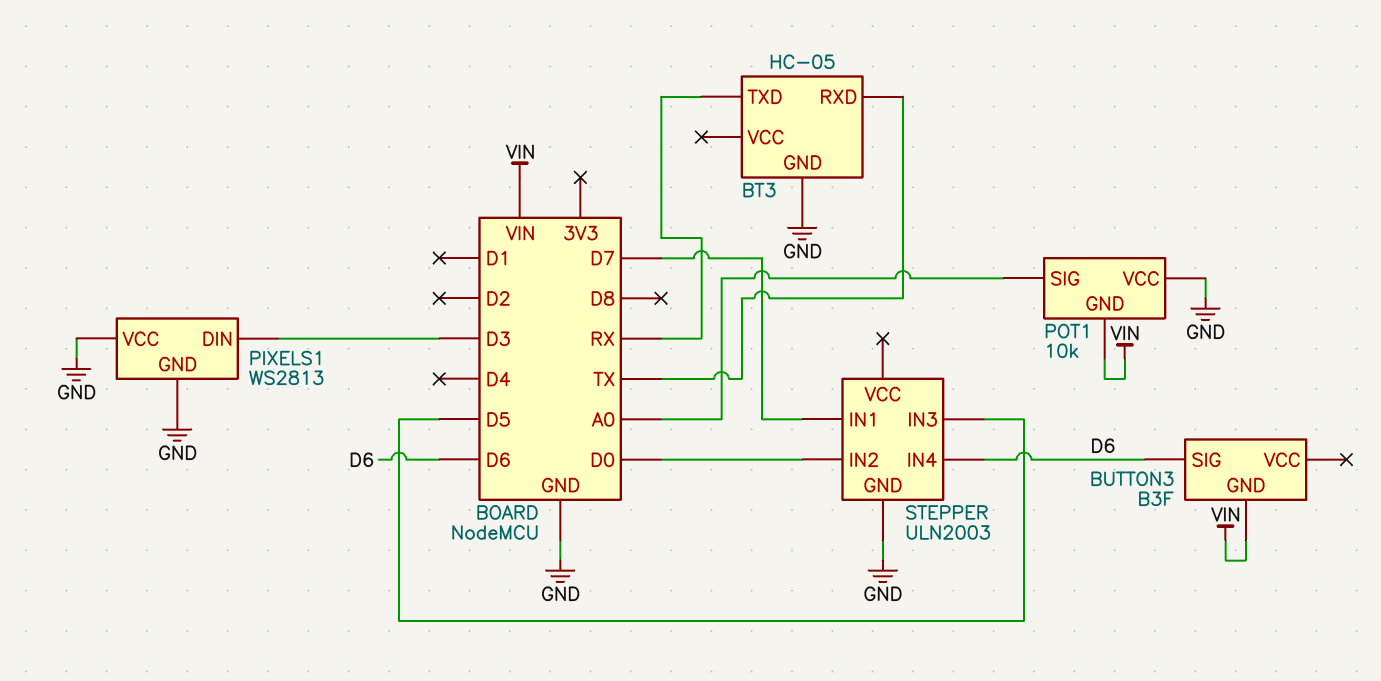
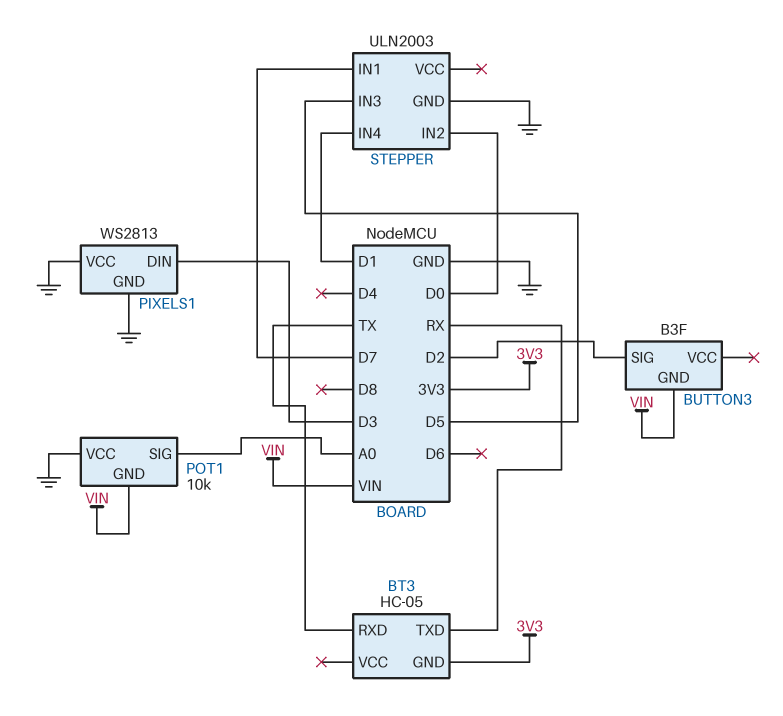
BT3 pin GND: GND -> 3V3
BUTTON3 pin SIG: D6 -> D2
STEPPER pin IN4: D6 -> D1

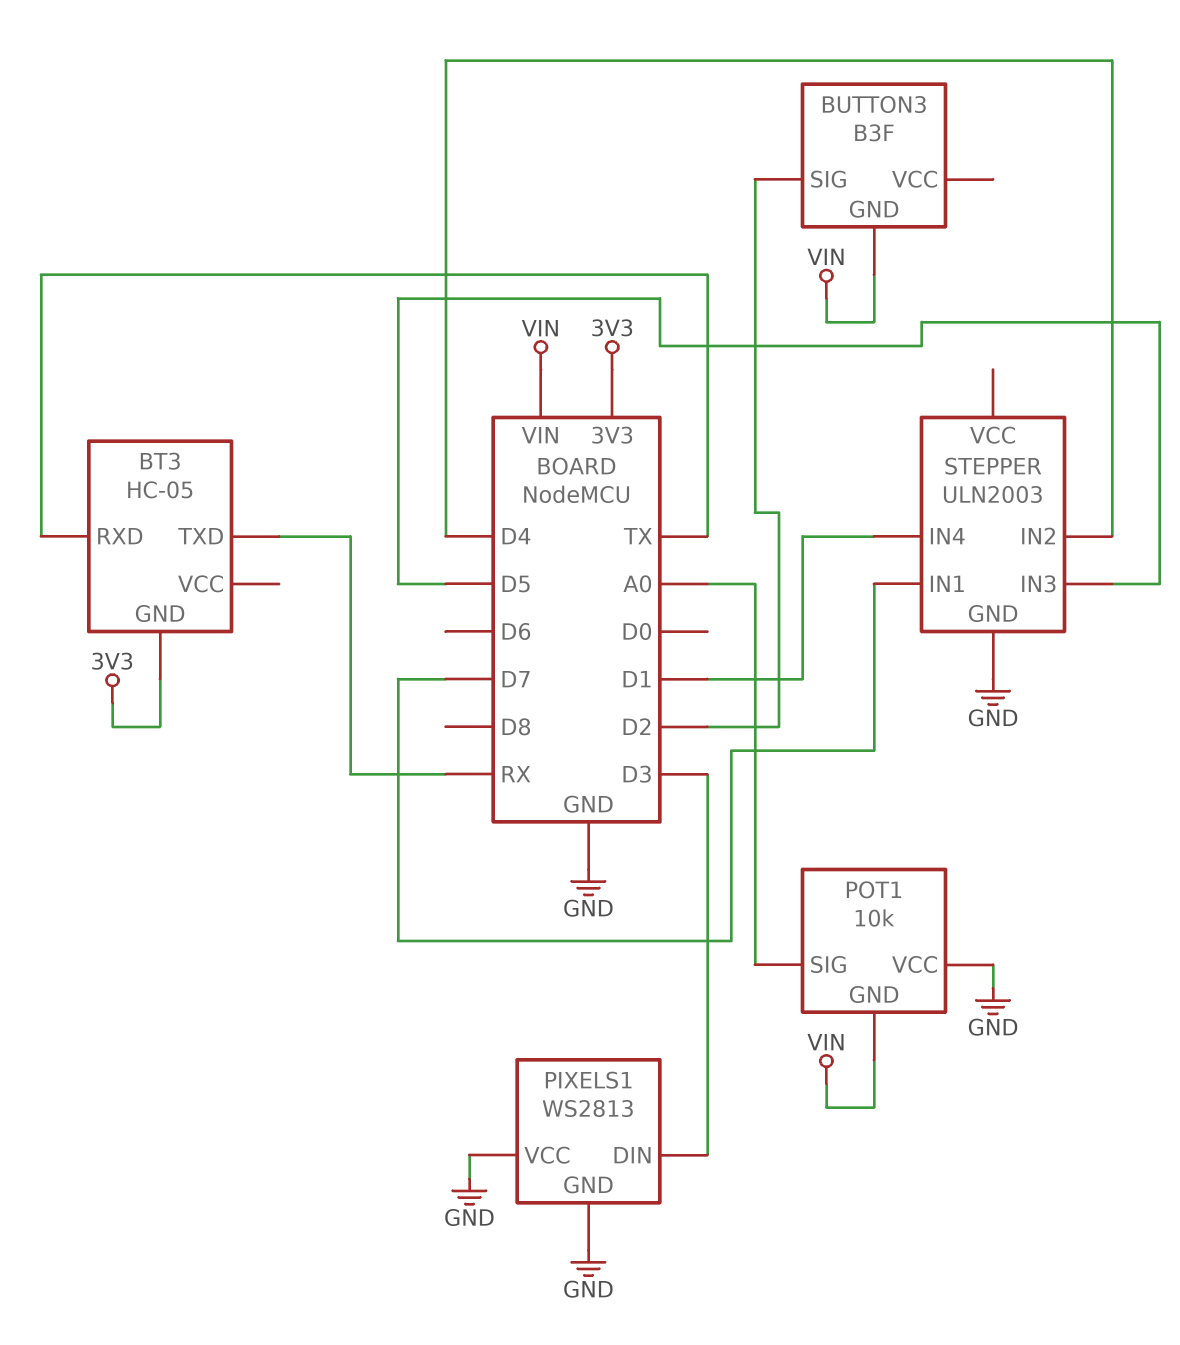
STEPPER pin IN2: D0 -> D4

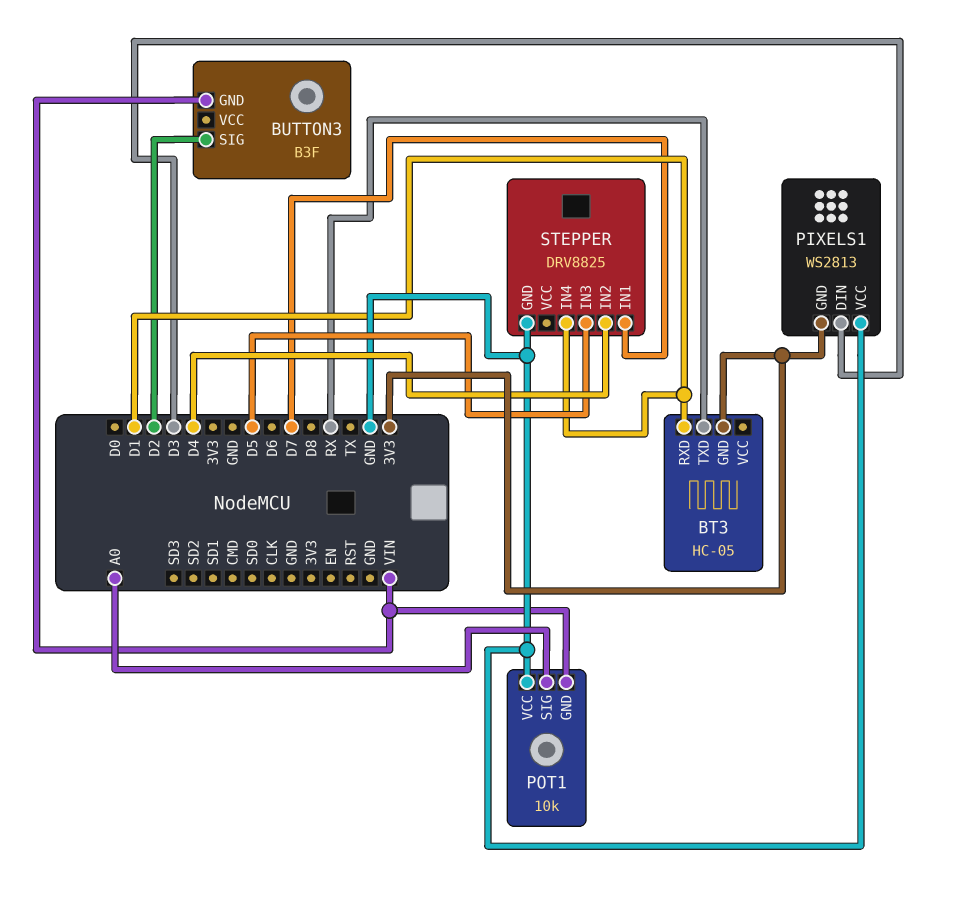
BT3 pin RXD: TX -> D1
PIXELS1 pin GND: GND -> 3V3
STEPPER: ULN2003 -> DRV8825

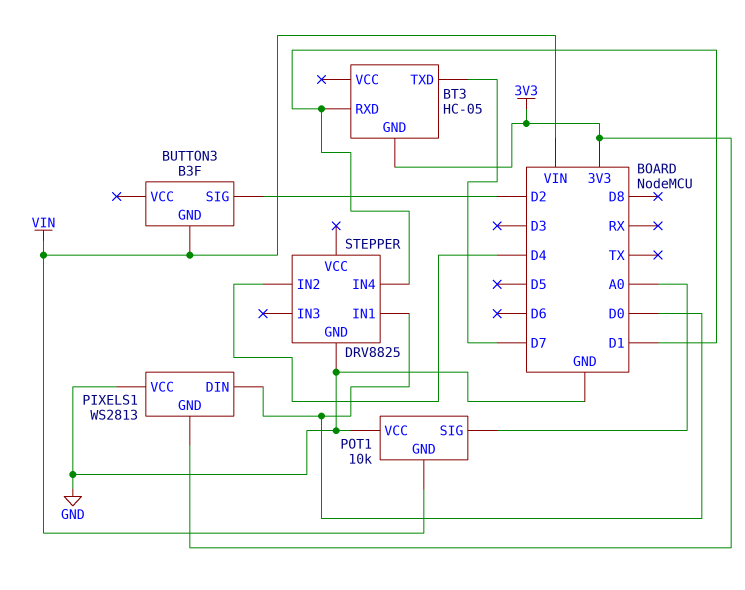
BT3 pin TXD: RX -> D7
PIXELS1 pin DIN: D3 -> D0
STEPPER pin IN1: D7 -> D0
STEPPER pin IN3: D5 -> none

